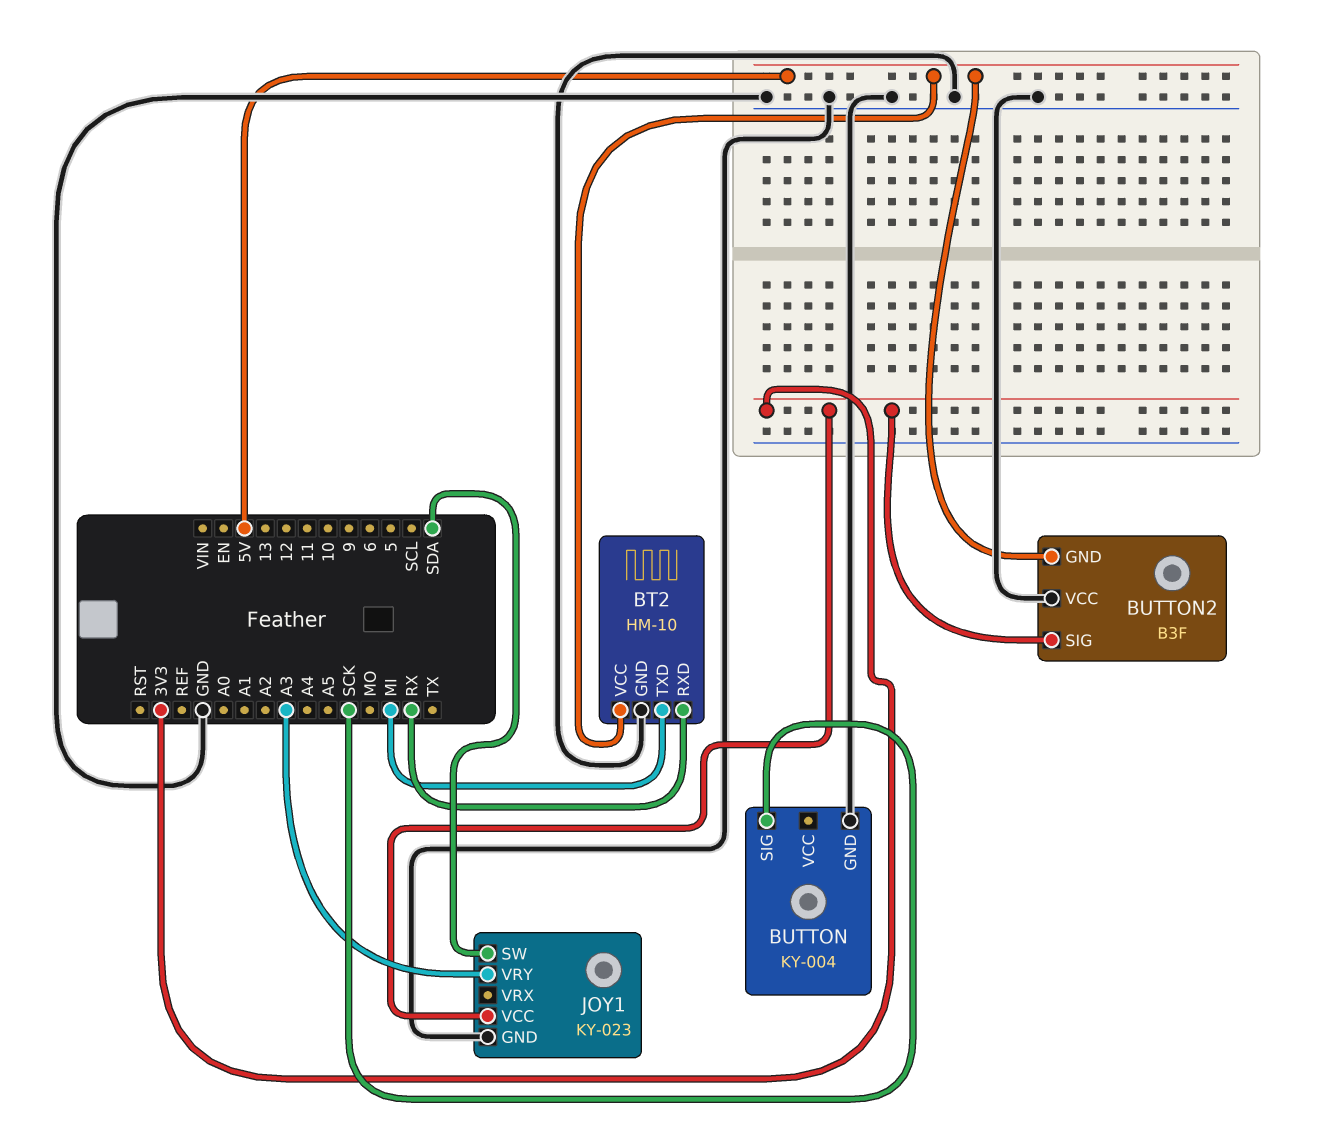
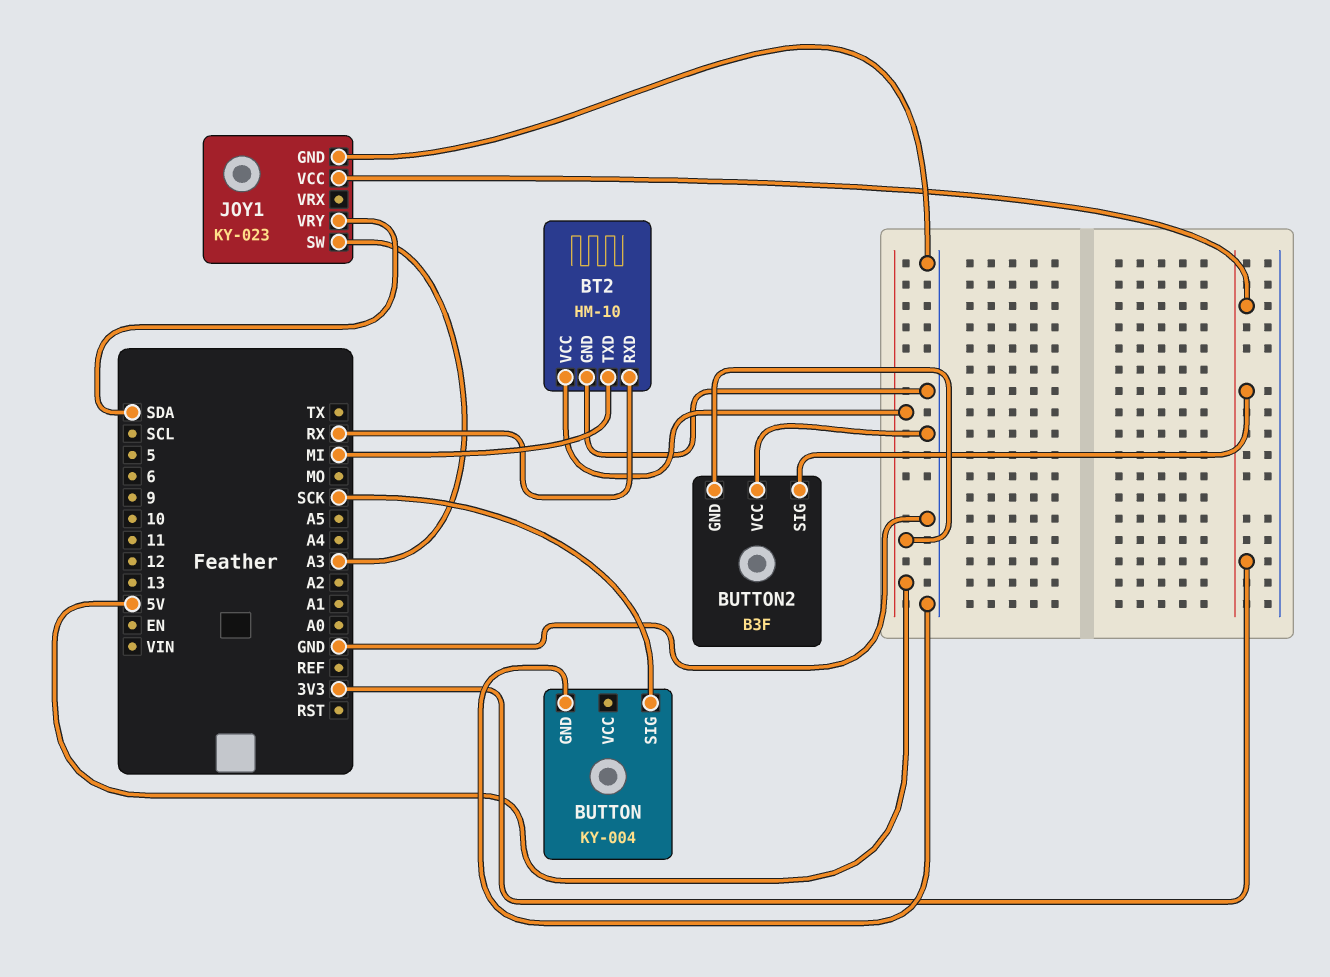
JOY1 pin SW: SDA -> A3
JOY1 pin VRY: A3 -> SDA

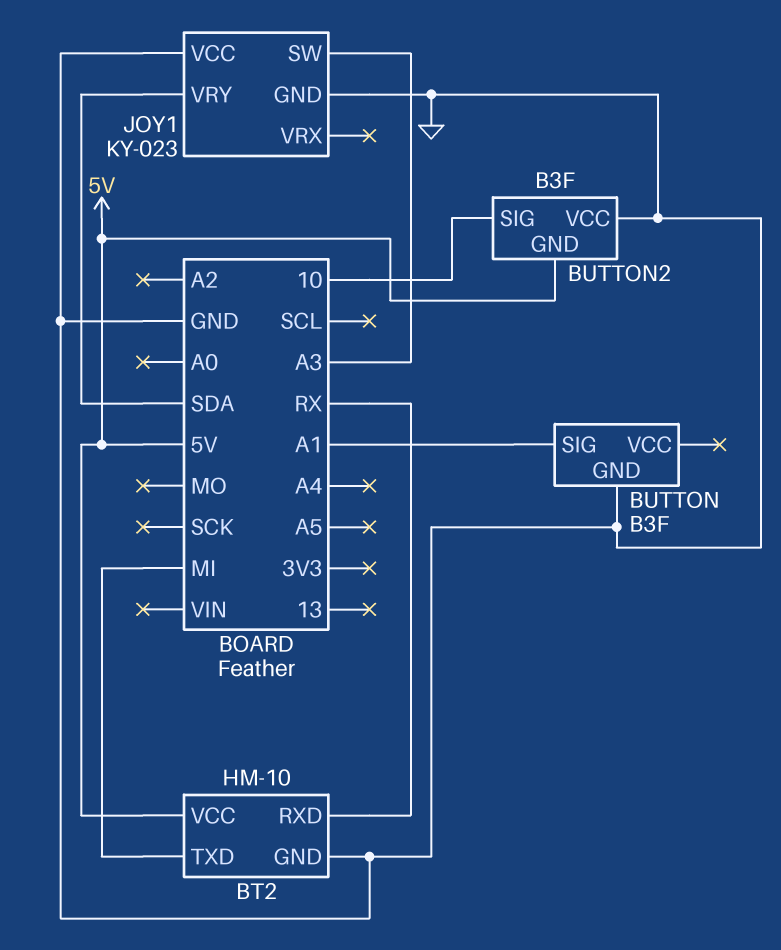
BUTTON: KY-004 -> B3F
BUTTON pin SIG: SCK -> A1
BUTTON2 pin SIG: 3V3 -> 10
JOY1 pin VCC: 3V3 -> GND

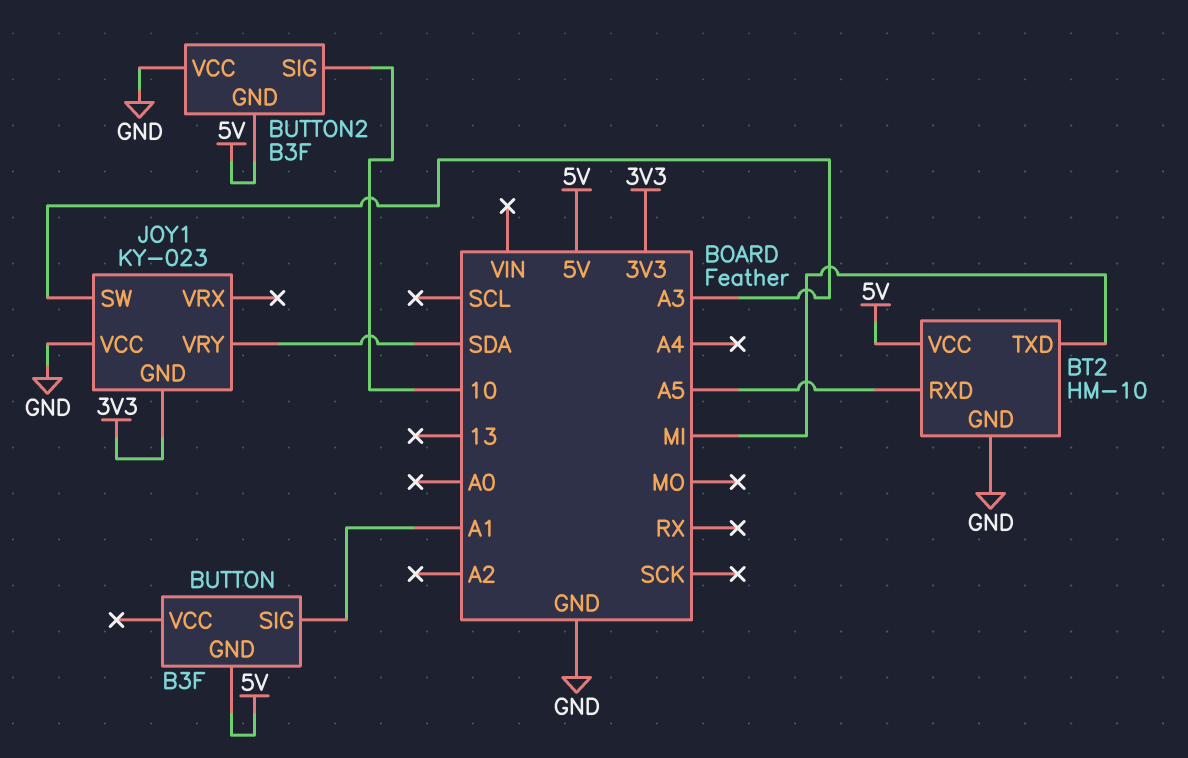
BT2 pin RXD: RX -> A5
BUTTON pin GND: GND -> 5V
JOY1 pin GND: GND -> 3V3

